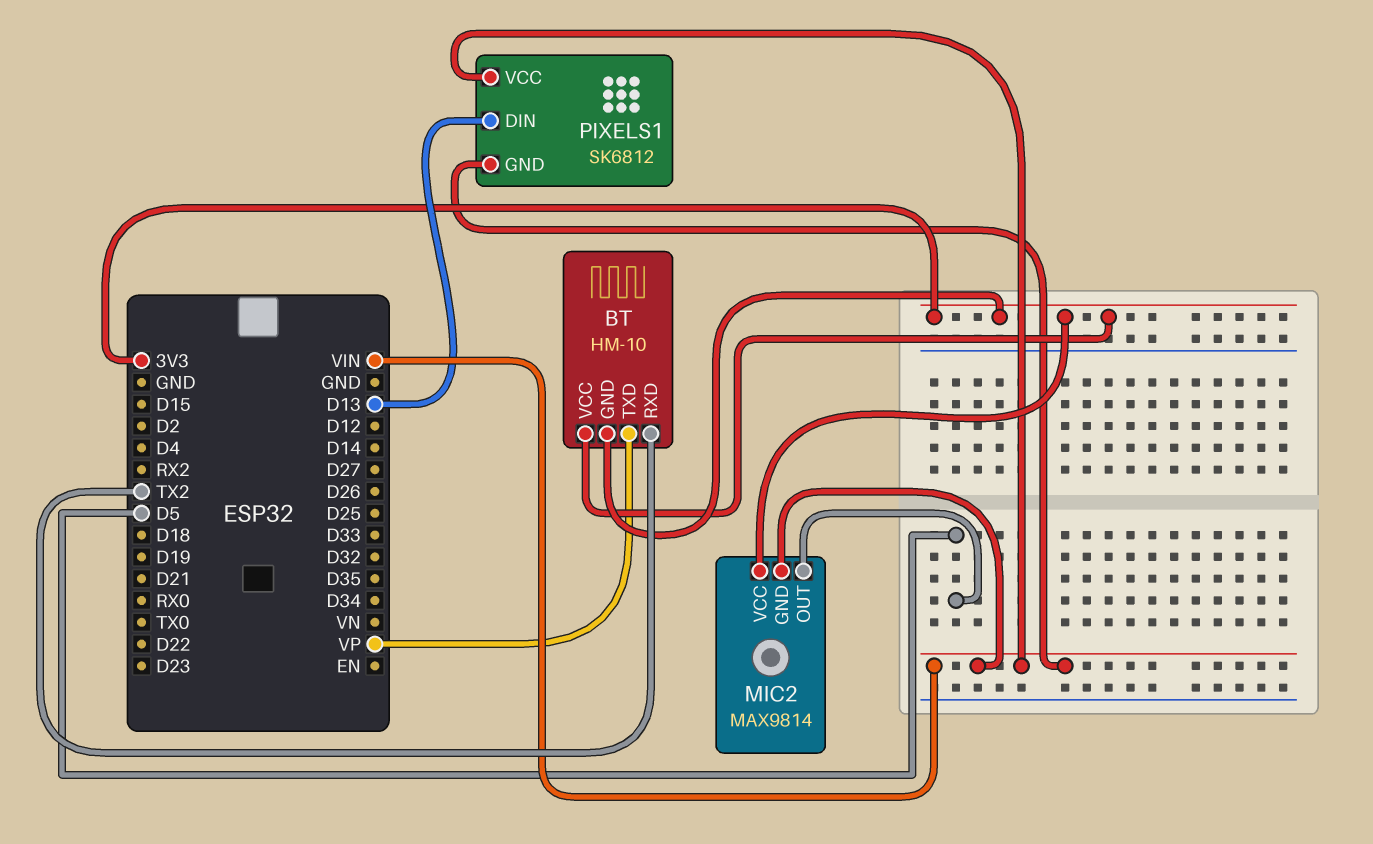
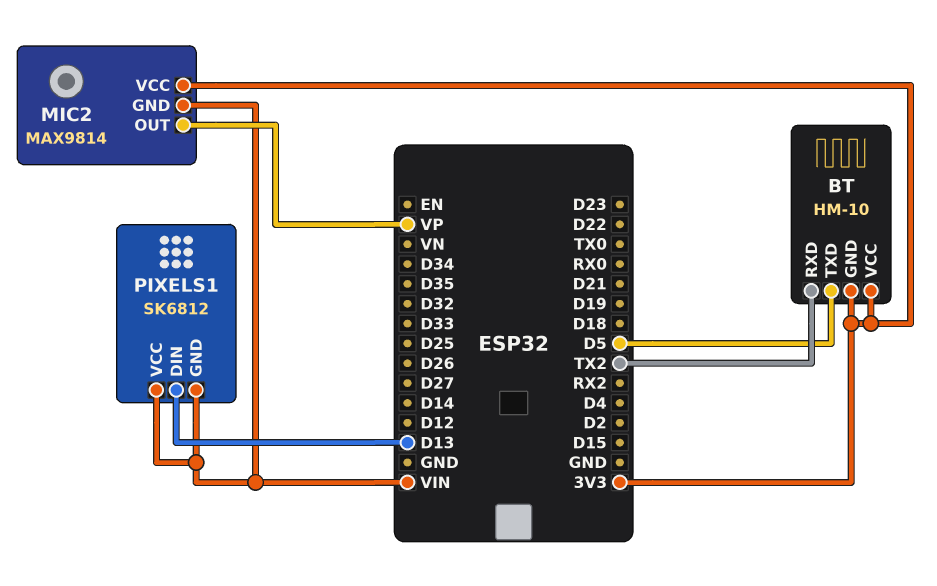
BT pin TXD: VP -> D5
MIC2 pin OUT: D5 -> VP

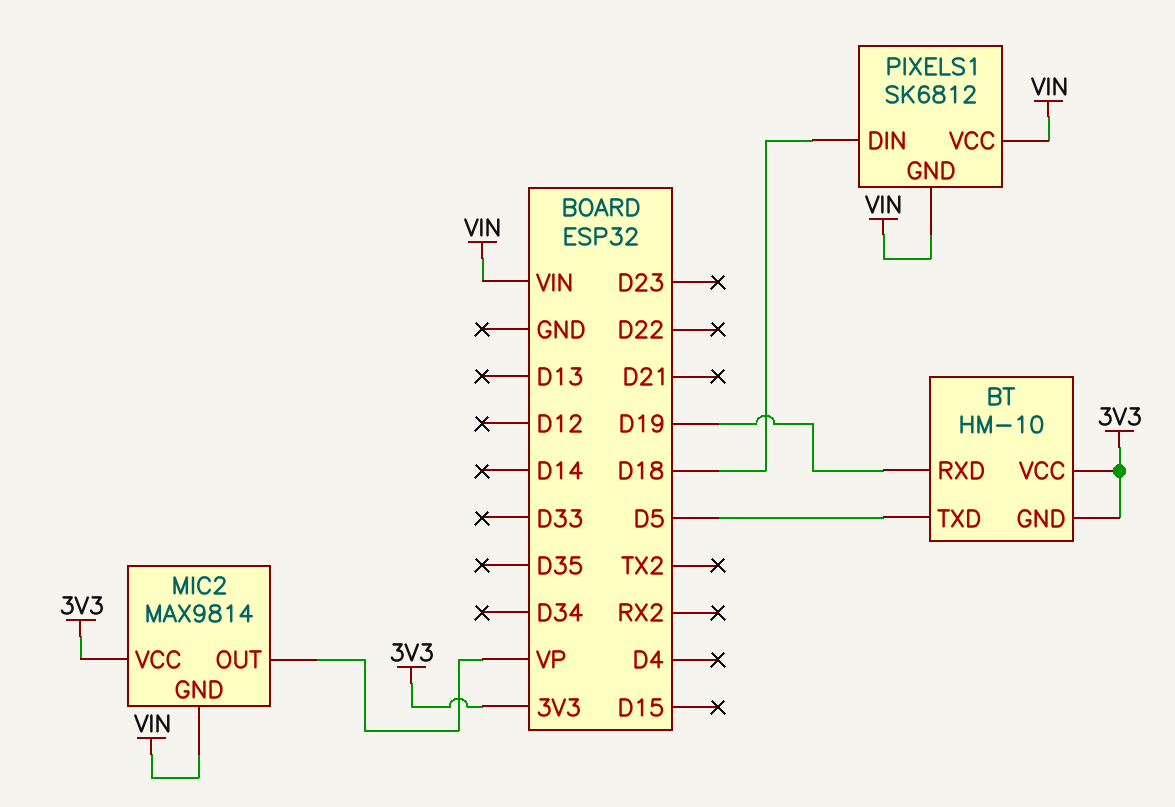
BT pin RXD: TX2 -> D19
PIXELS1 pin DIN: D13 -> D18

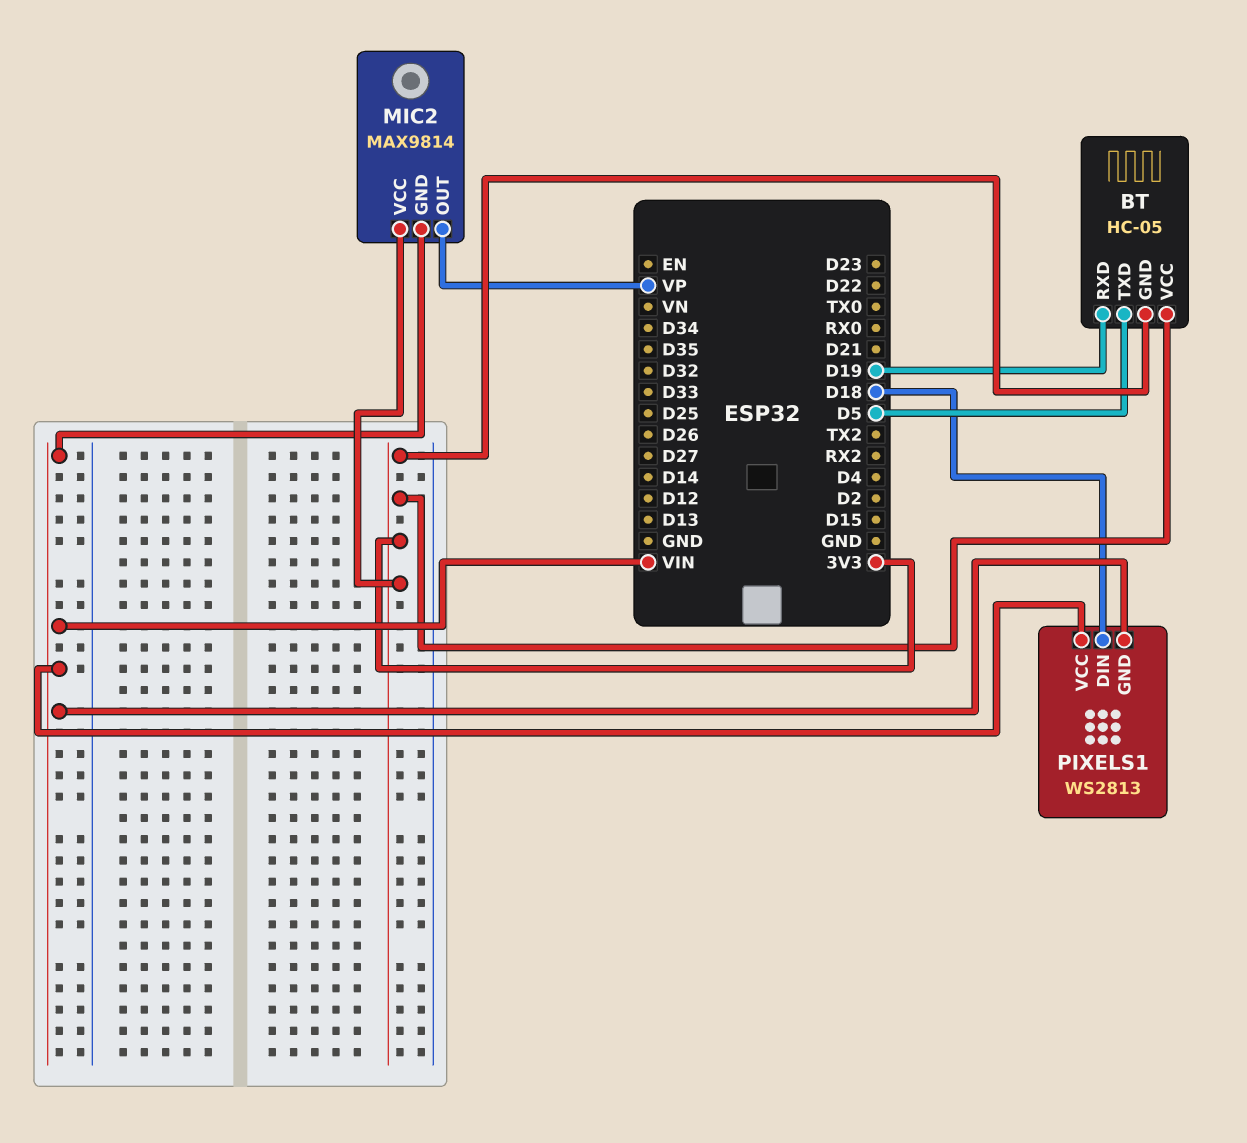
BT: HM-10 -> HC-05
PIXELS1: SK6812 -> WS2813

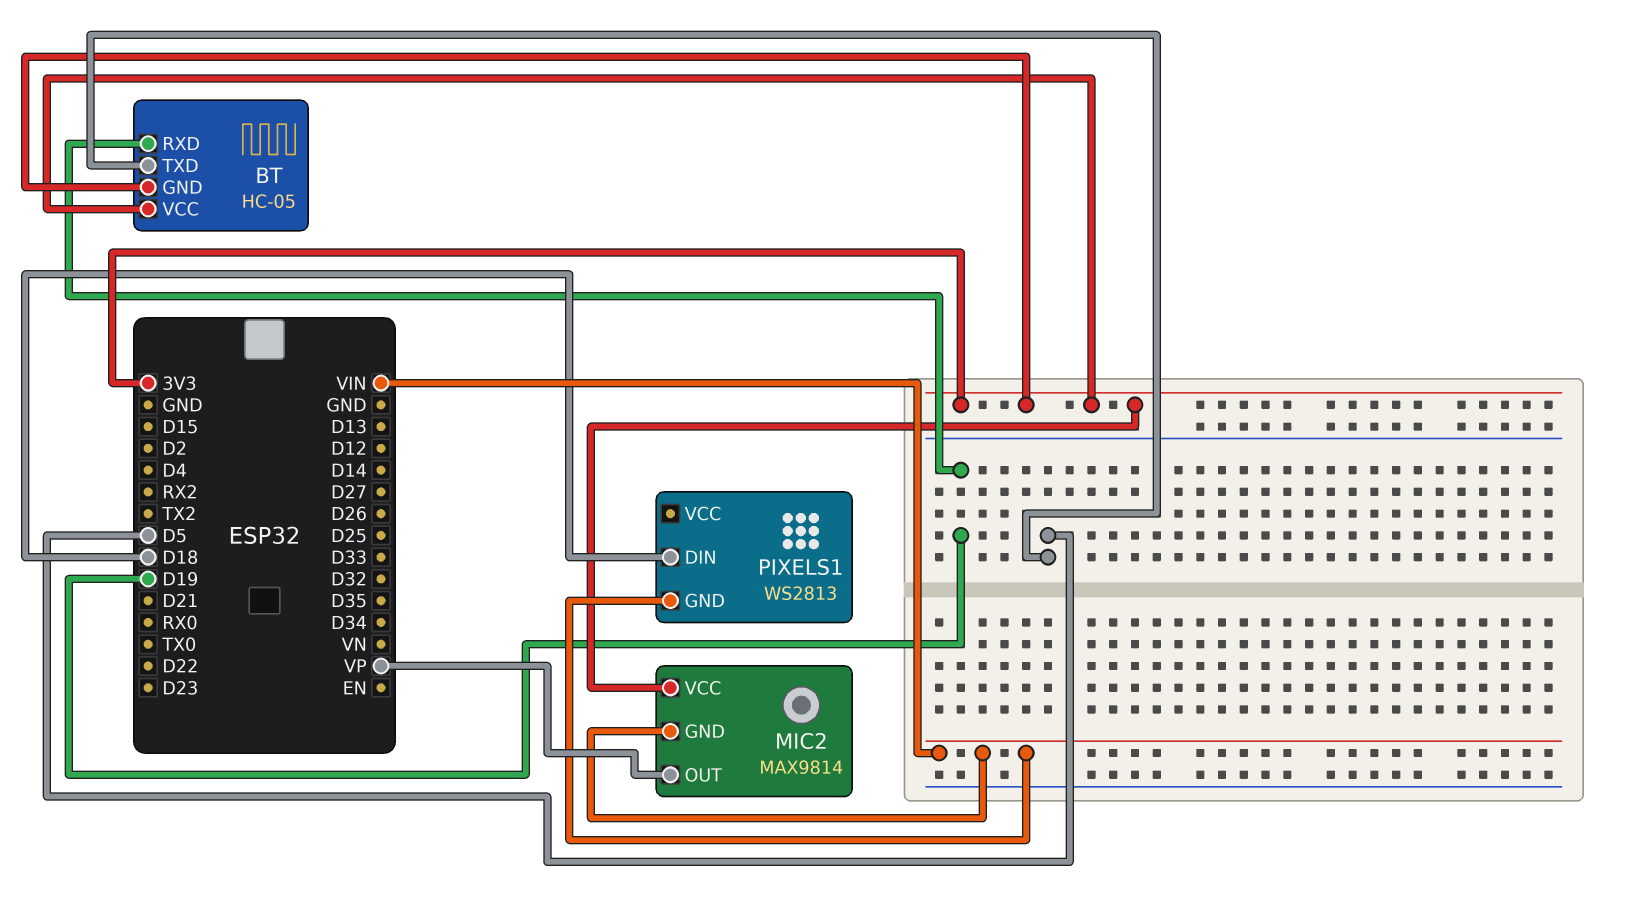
PIXELS1 pin VCC: VIN -> none

